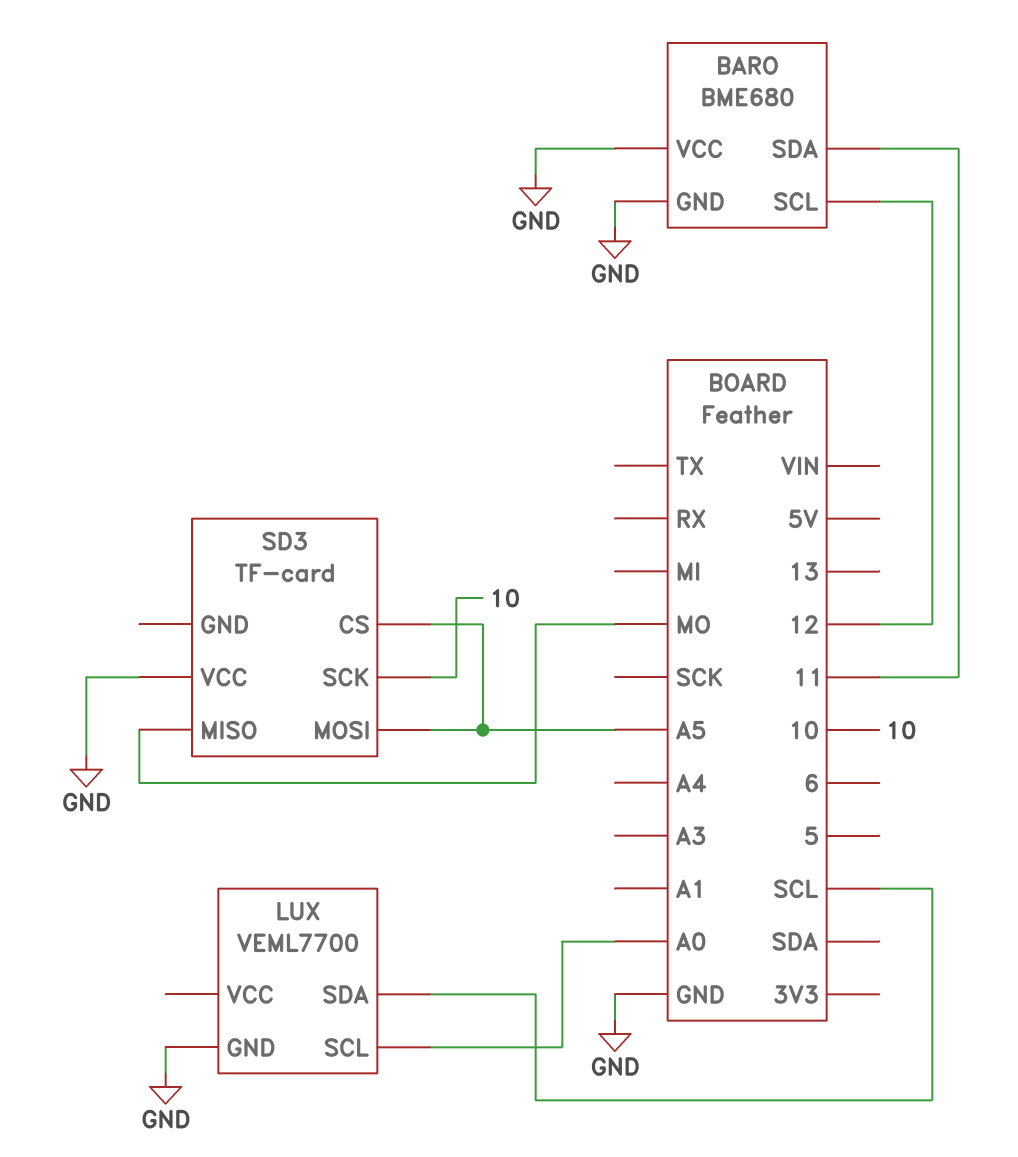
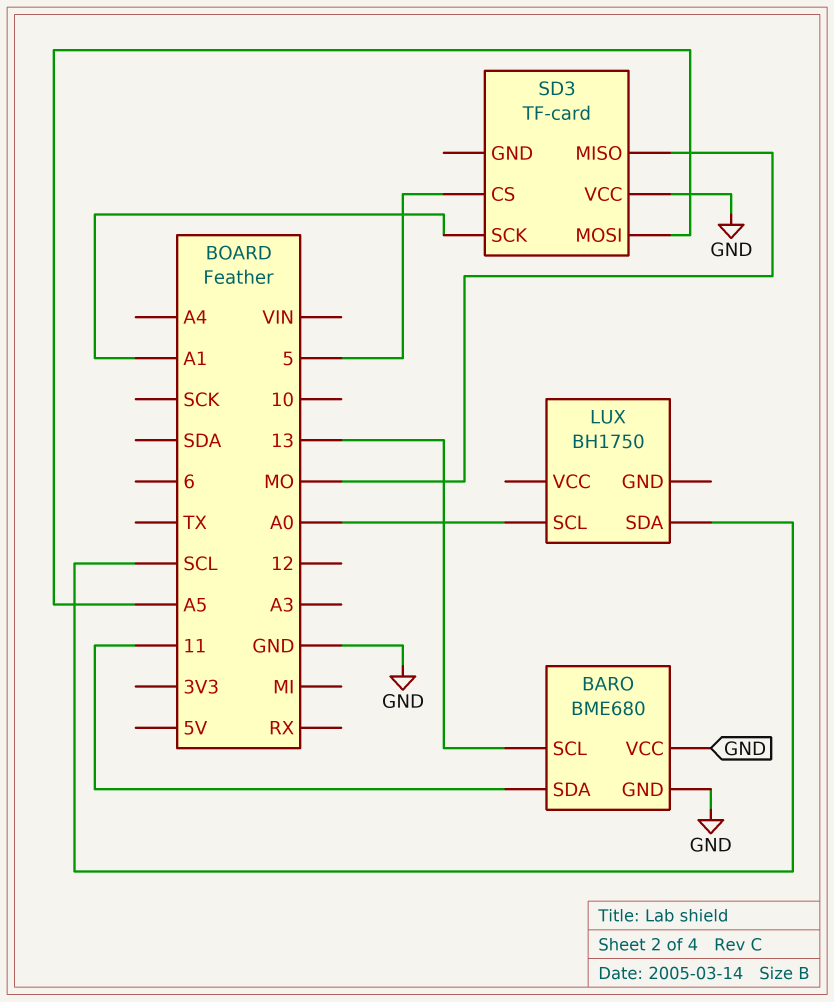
BARO pin SCL: 12 -> 13
LUX: VEML7700 -> BH1750
LUX pin GND: GND -> none
SD3 pin CS: A5 -> 5
SD3 pin SCK: 10 -> A1

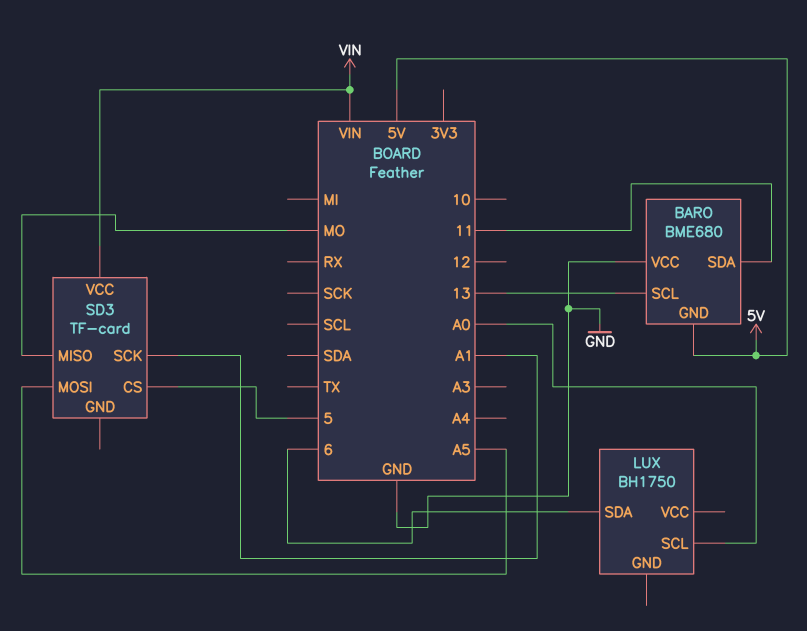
BARO pin GND: GND -> 5V
LUX pin SDA: SCL -> 6
SD3 pin VCC: GND -> VIN

